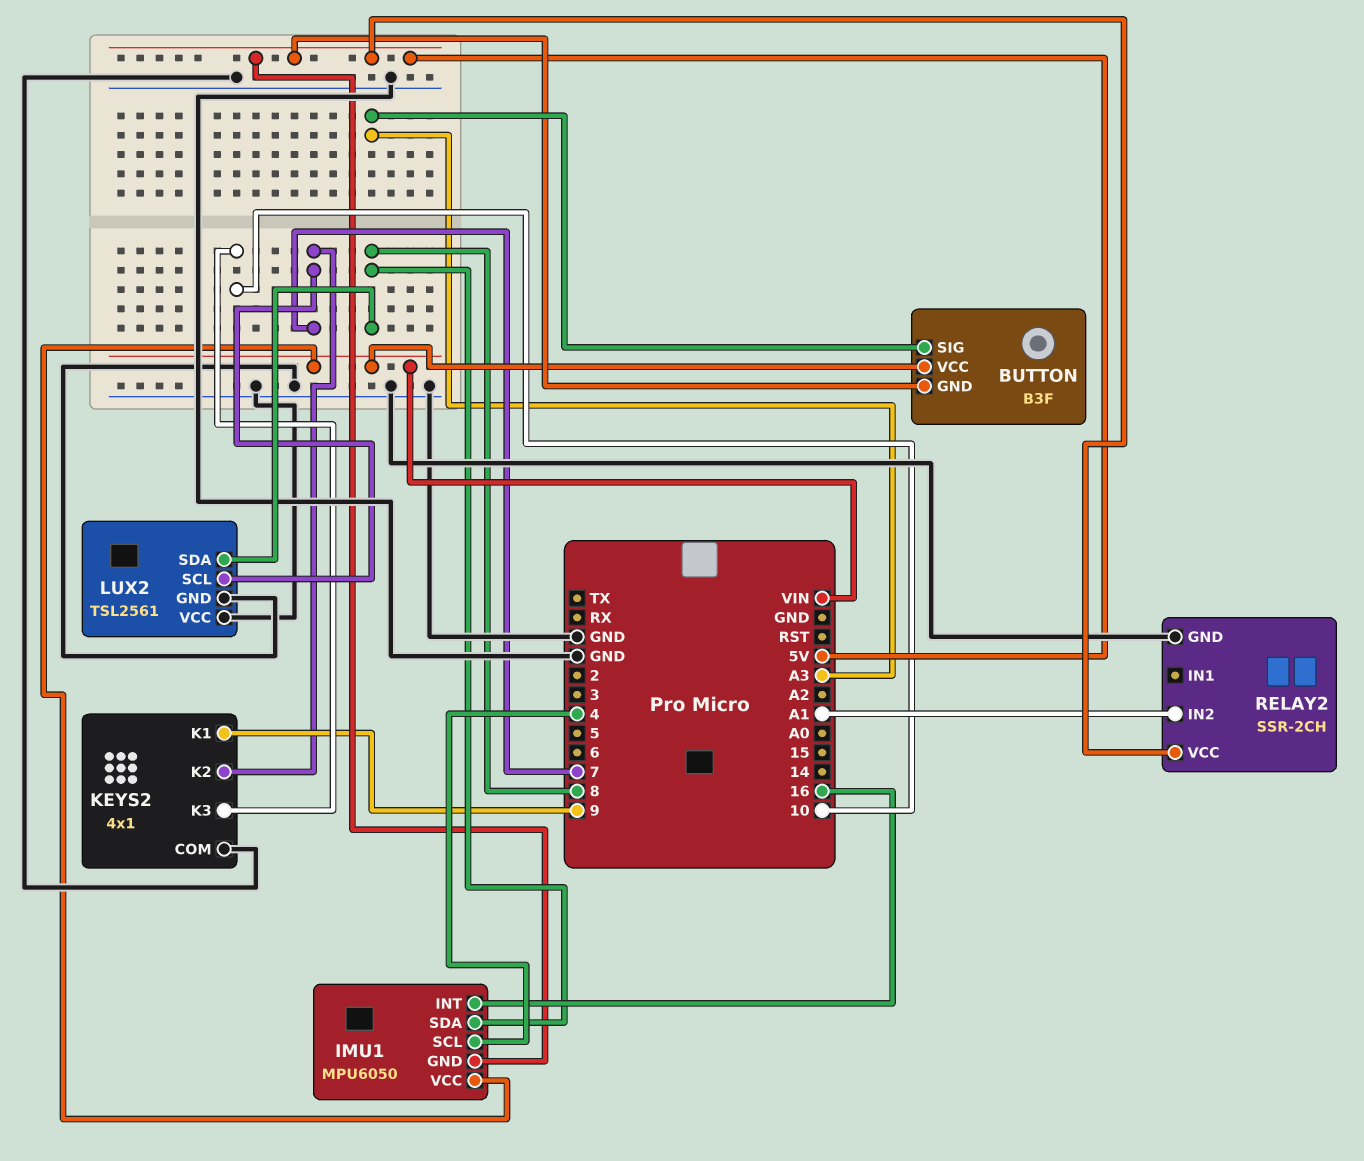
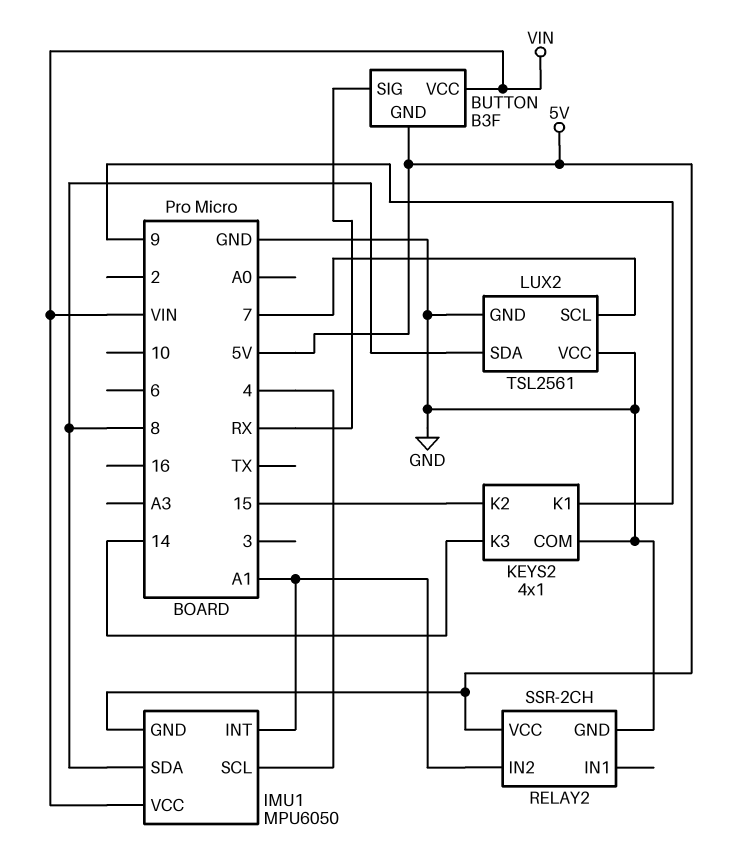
BUTTON pin SIG: A3 -> RX
IMU1 pin INT: 16 -> A1
KEYS2 pin K2: 7 -> 15
KEYS2 pin K3: 10 -> 14

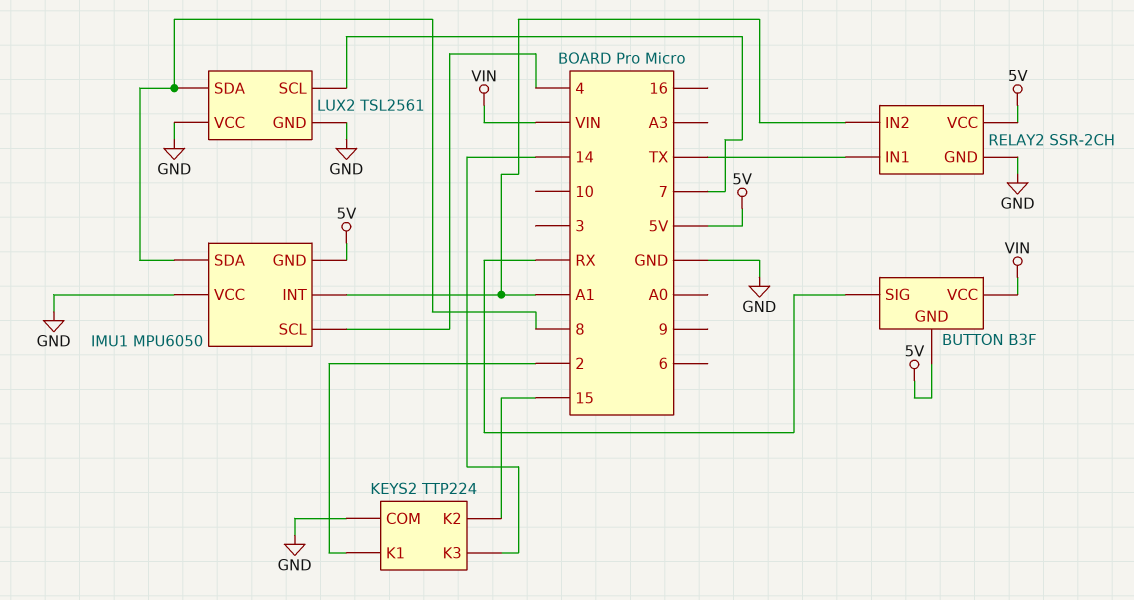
IMU1 pin VCC: VIN -> GND
KEYS2: 4x1 -> TTP224
KEYS2 pin K1: 9 -> 2
RELAY2 pin IN1: none -> TX

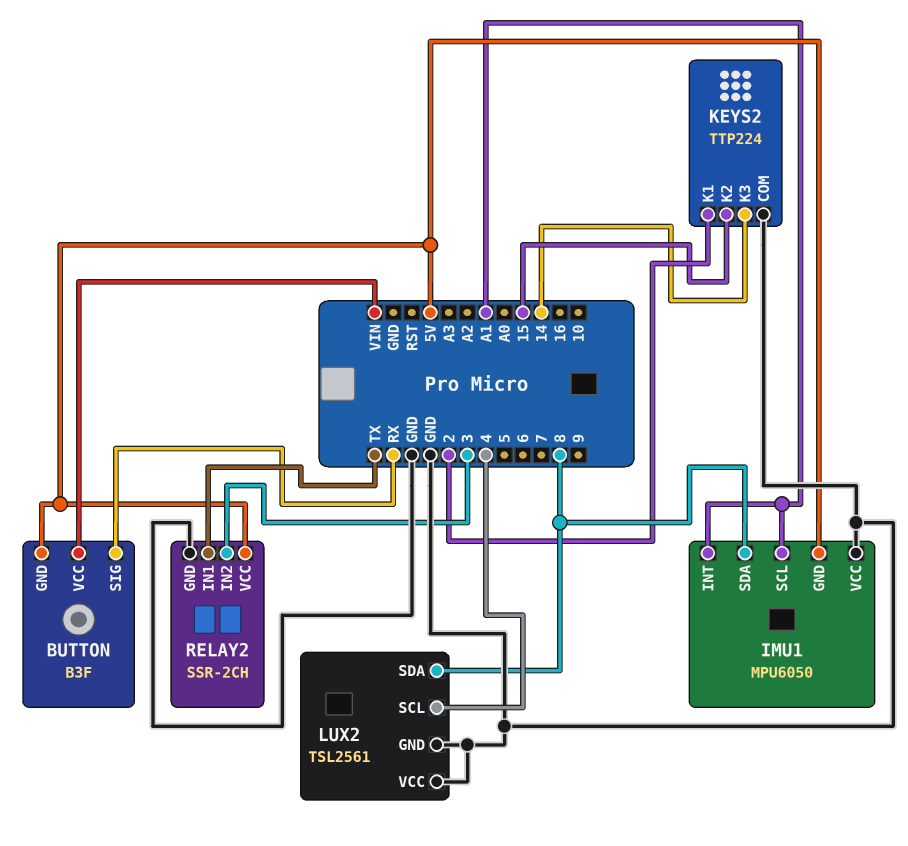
IMU1 pin SCL: 4 -> A1
LUX2 pin SCL: 7 -> 4
RELAY2 pin IN2: A1 -> 3

